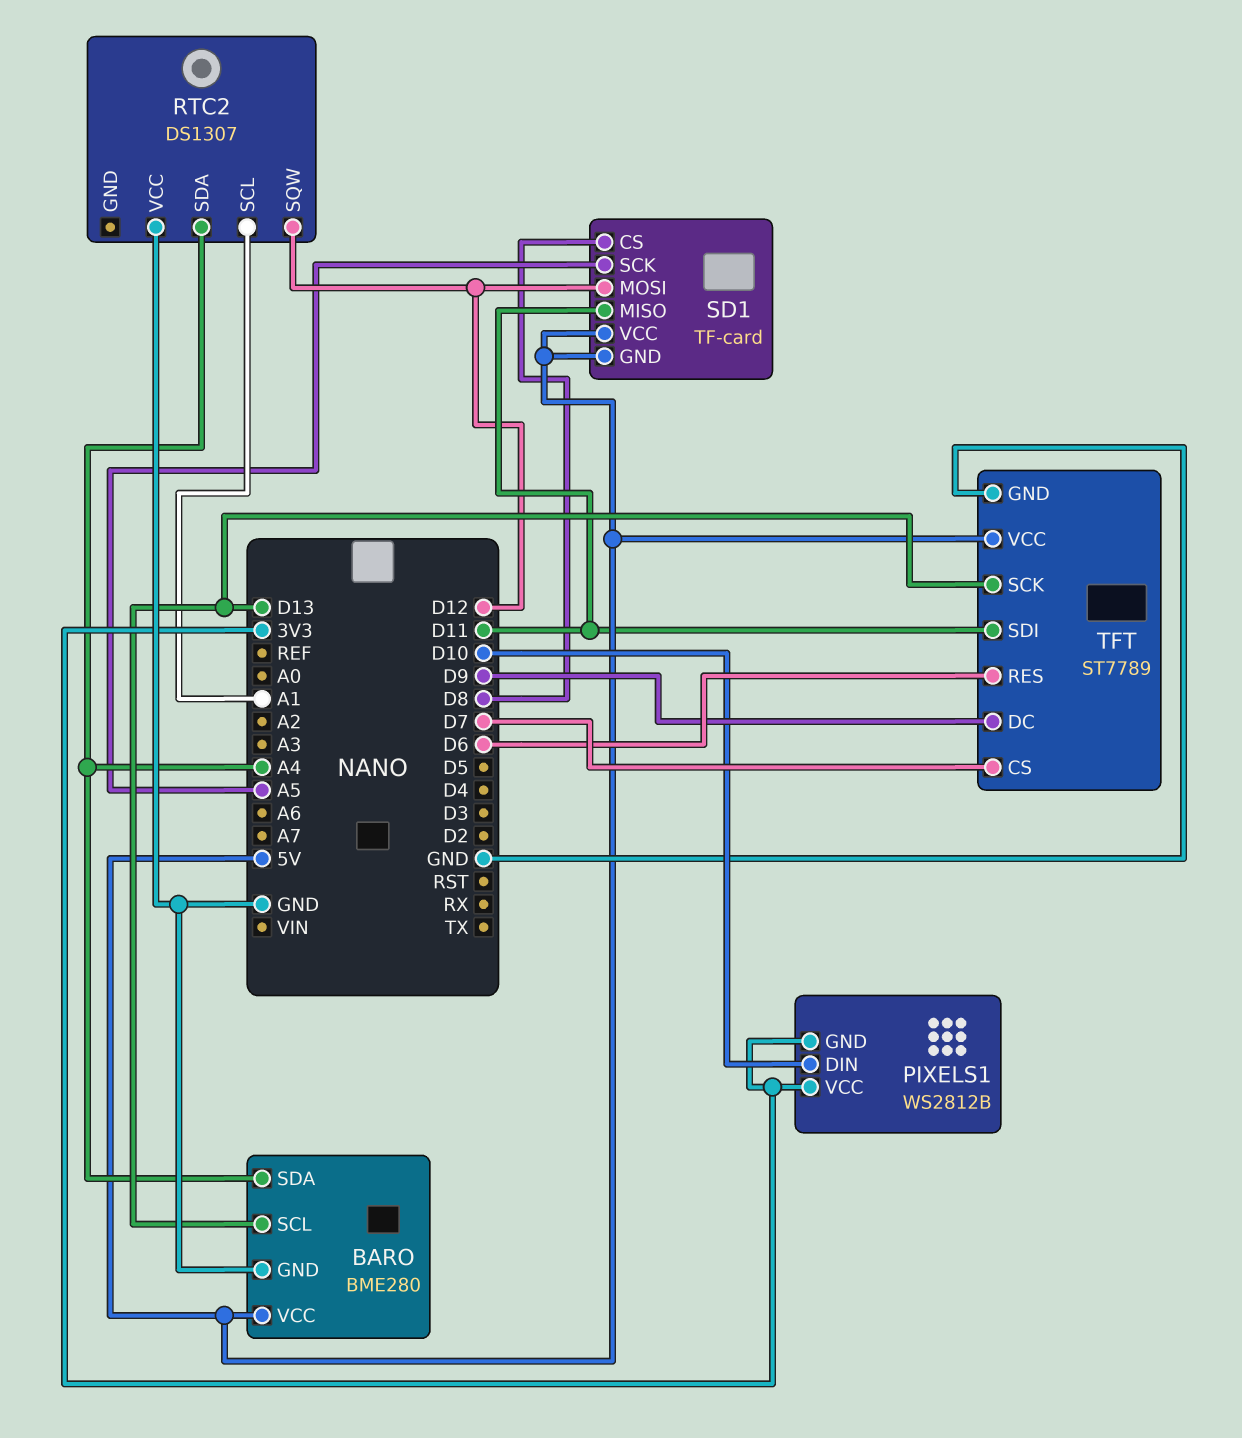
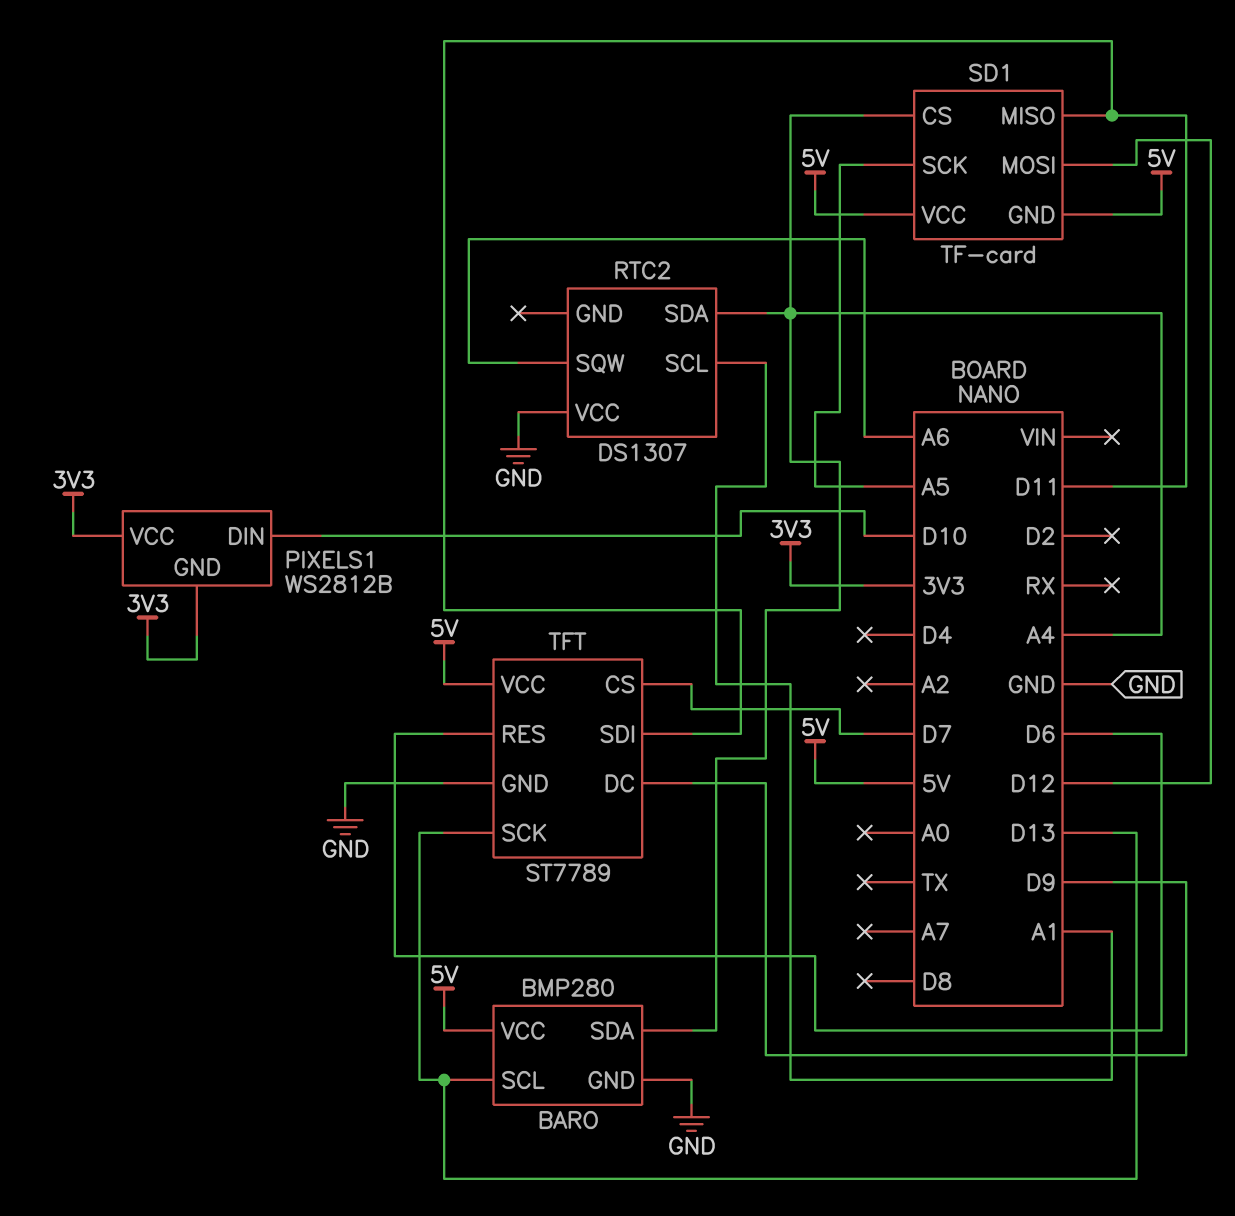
BARO: BME280 -> BMP280
RTC2 pin SQW: D12 -> A6
SD1 pin CS: D8 -> A4

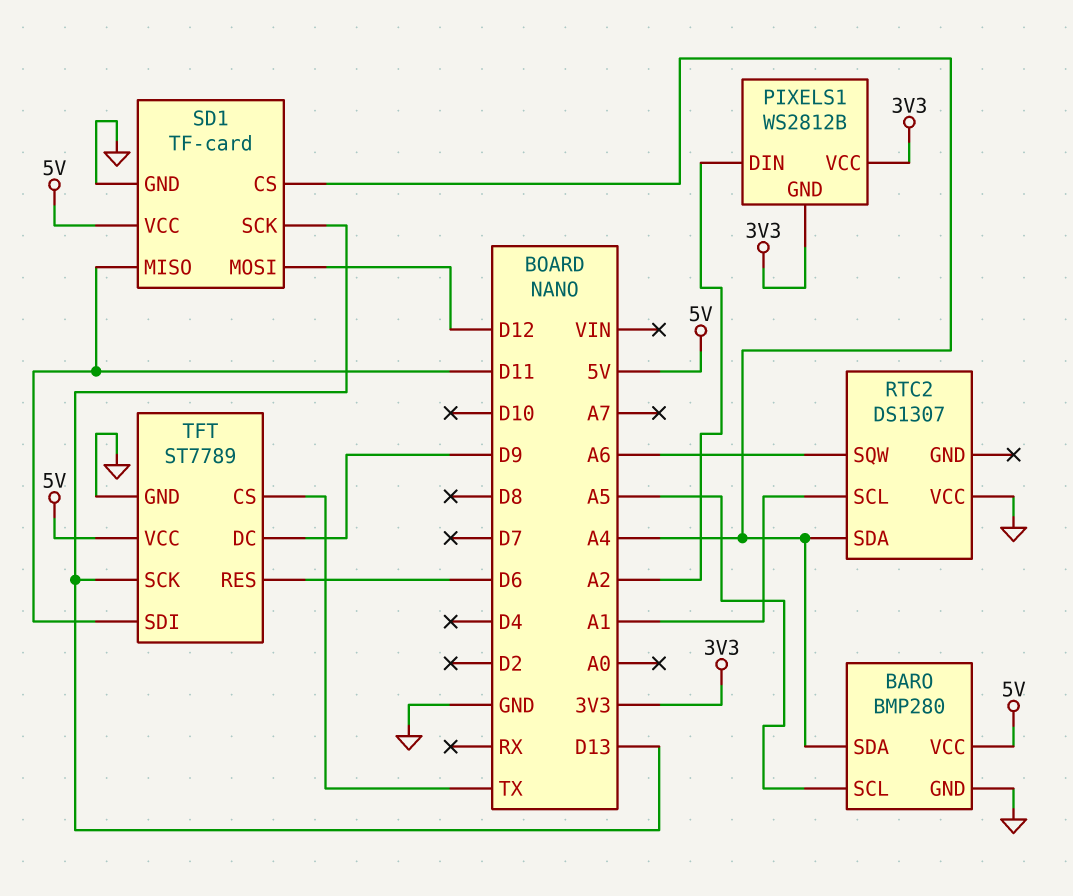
BARO pin SCL: D13 -> A5
PIXELS1 pin DIN: D10 -> A2
SD1 pin GND: 5V -> GND
SD1 pin SCK: A5 -> D13
TFT pin CS: D7 -> TX

